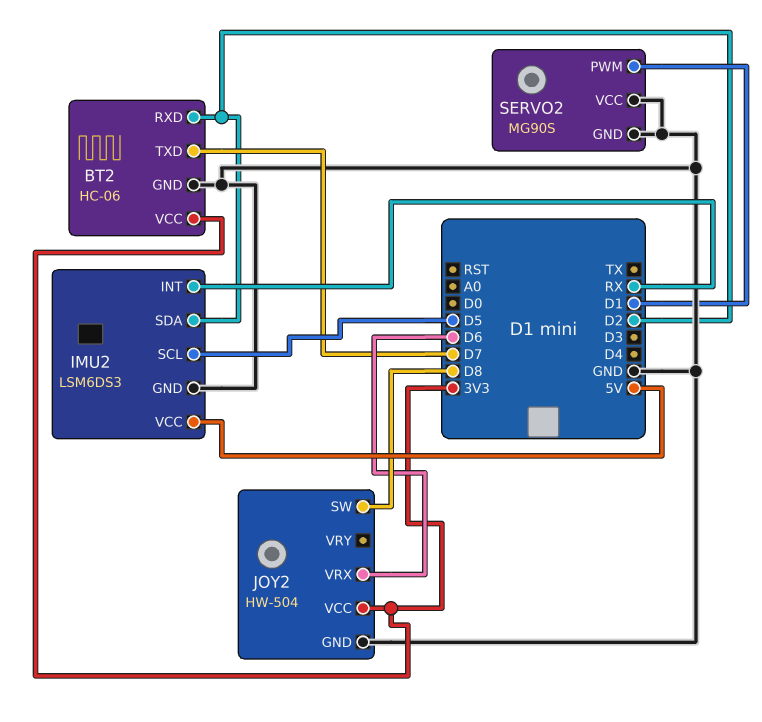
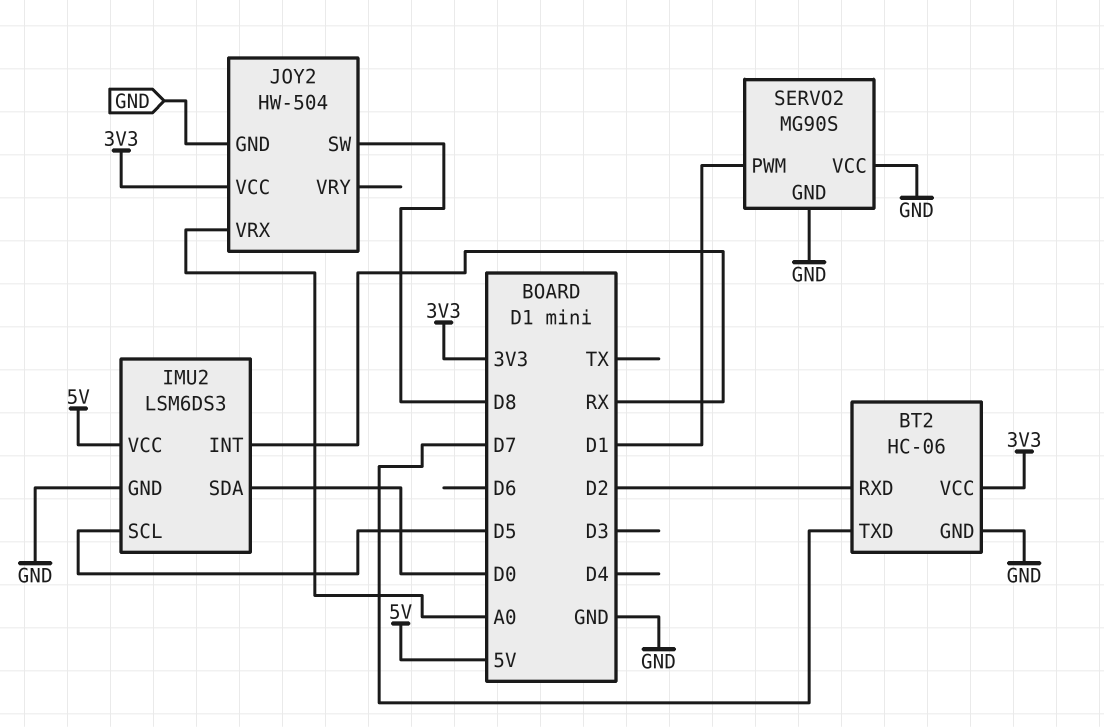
IMU2 pin SDA: D2 -> D0
JOY2 pin VRX: D6 -> A0

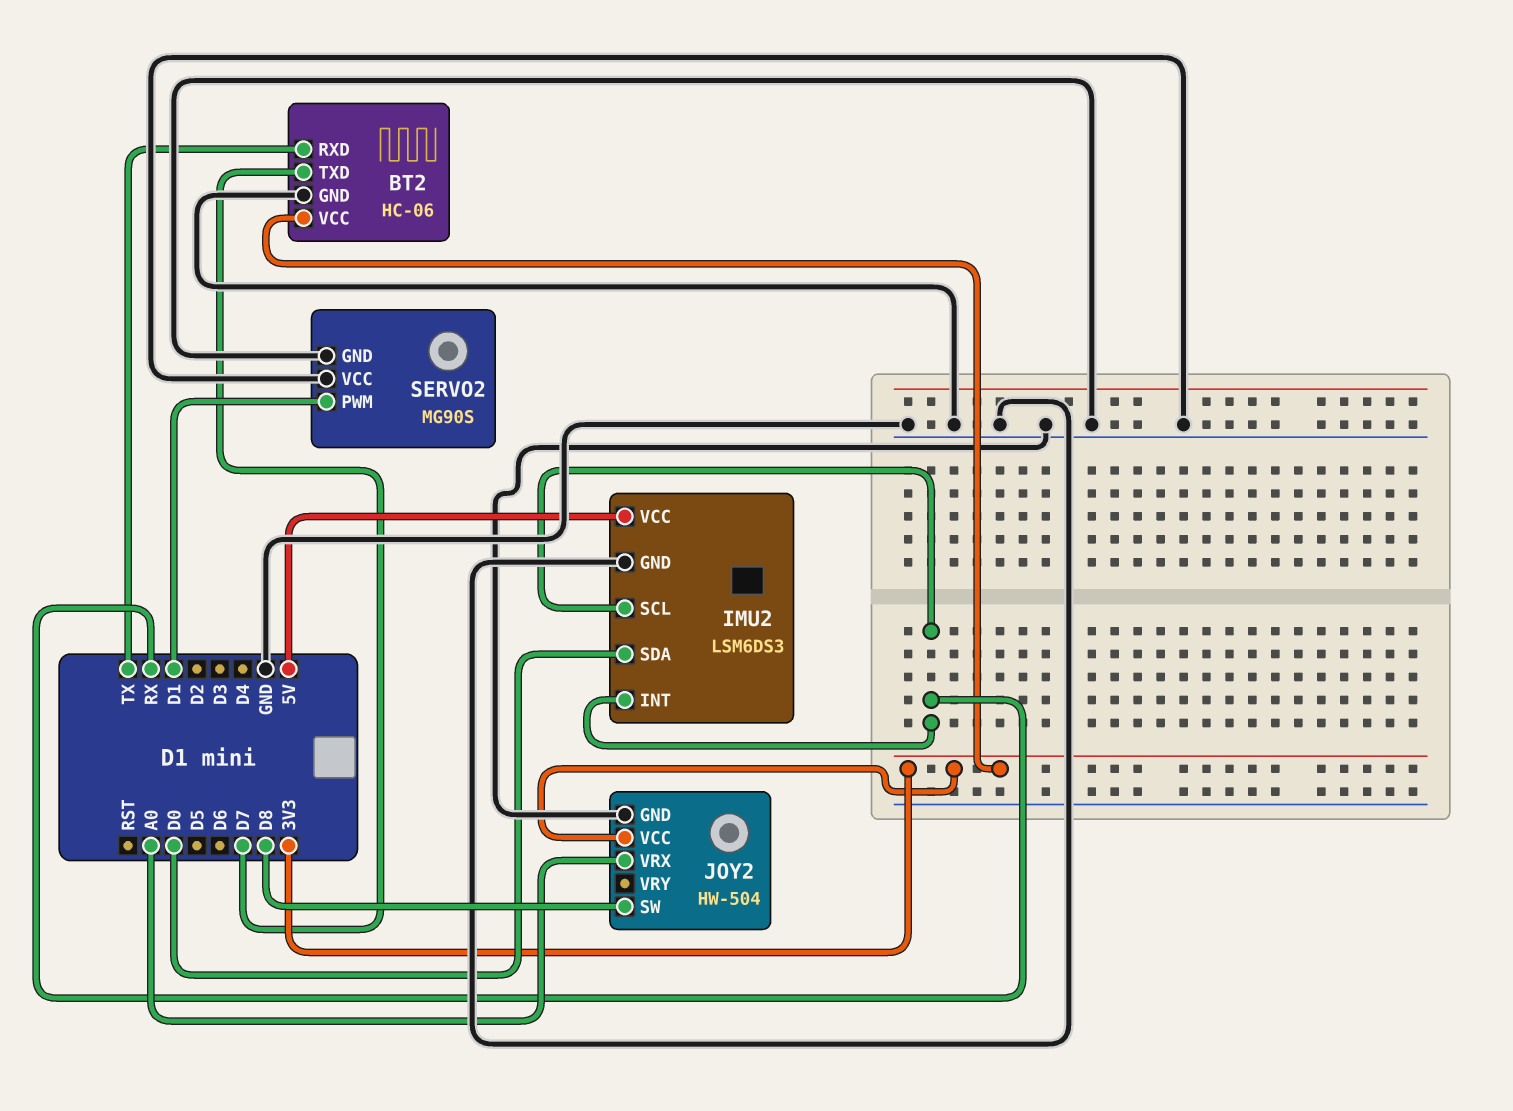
BT2 pin RXD: D2 -> TX
IMU2 pin SCL: D5 -> RX

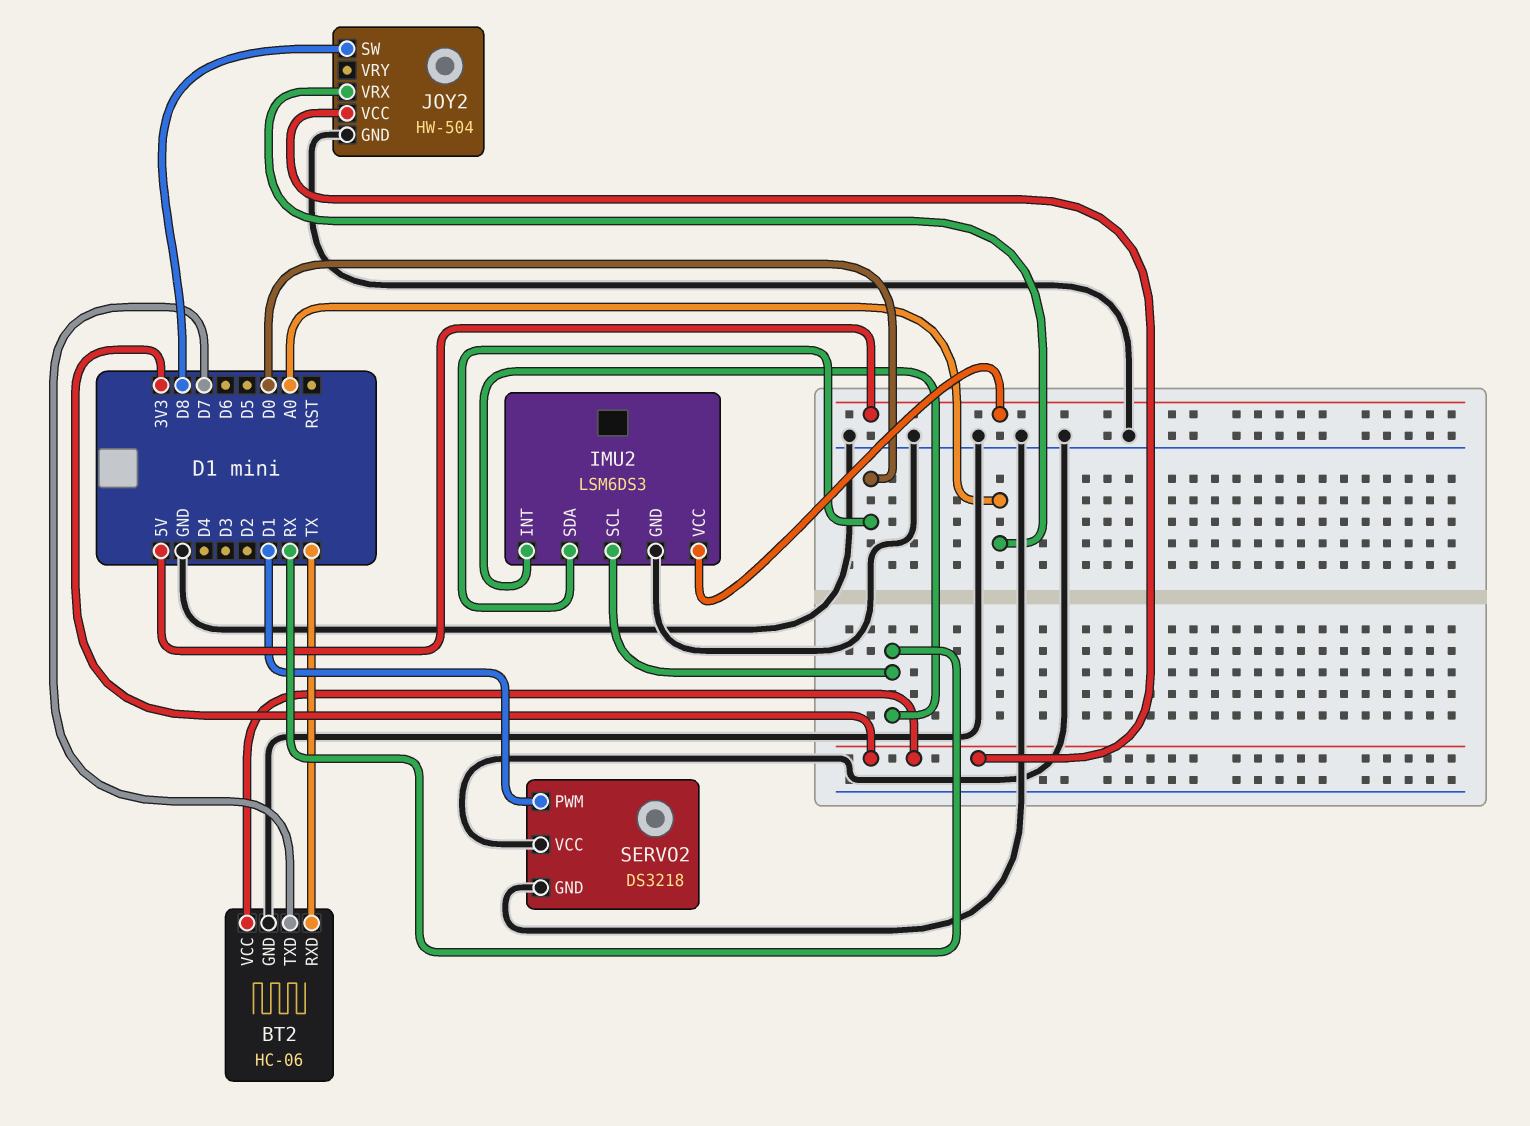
SERVO2: MG90S -> DS3218

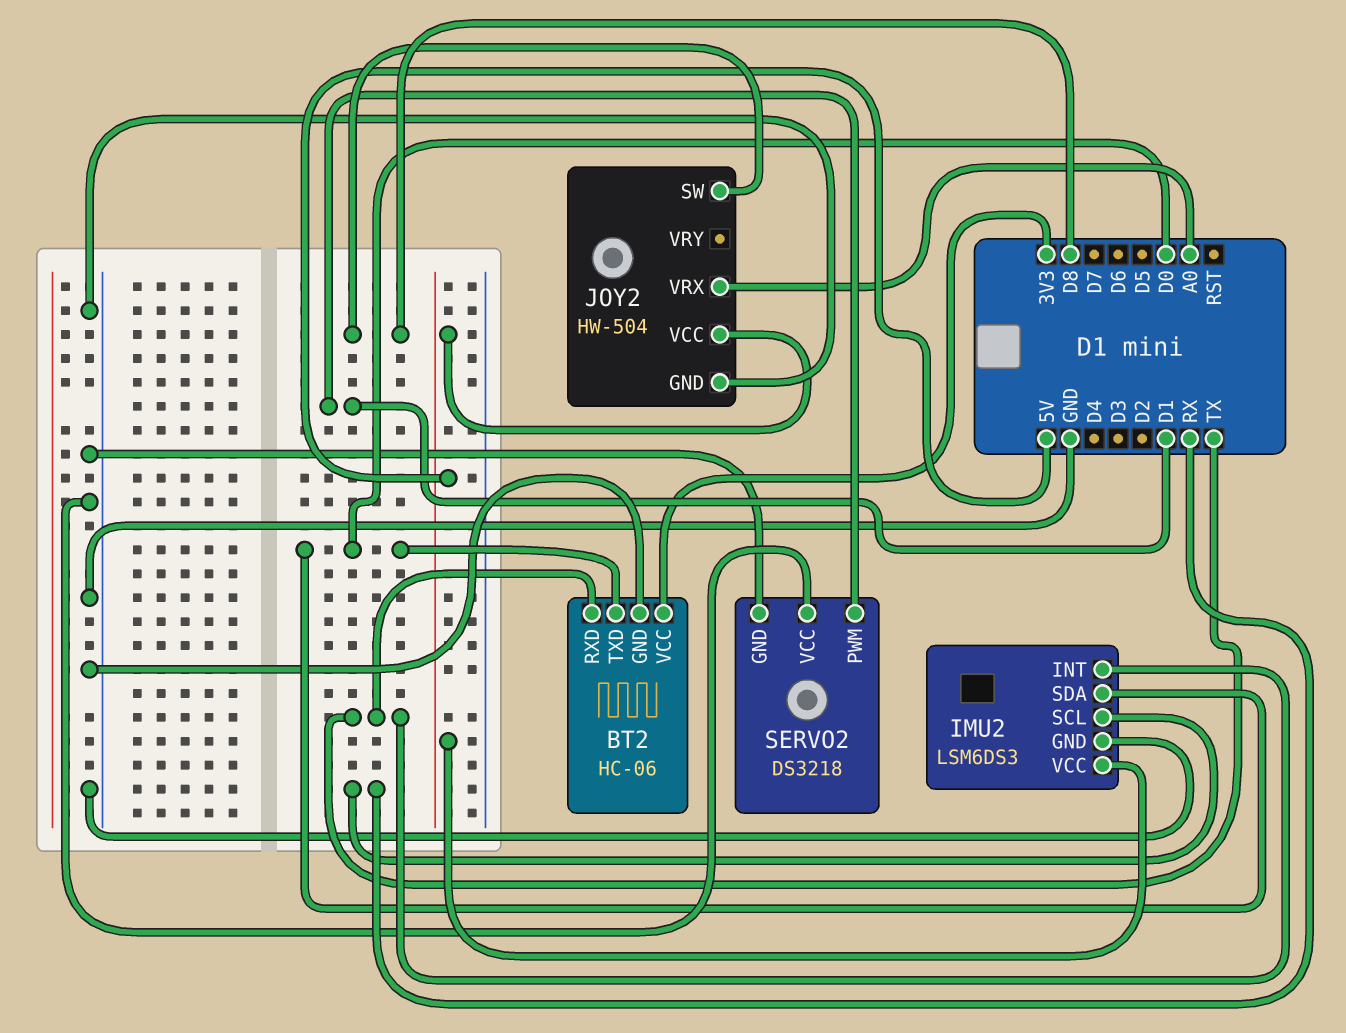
BT2 pin TXD: D7 -> D0
IMU2 pin INT: RX -> TX
JOY2 pin VCC: 3V3 -> 5V

